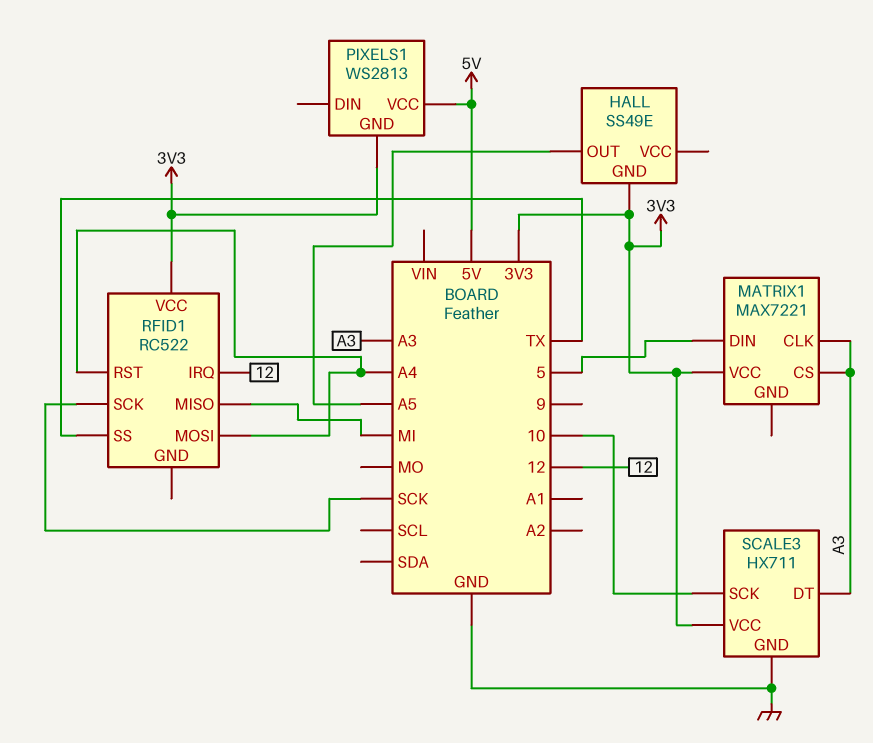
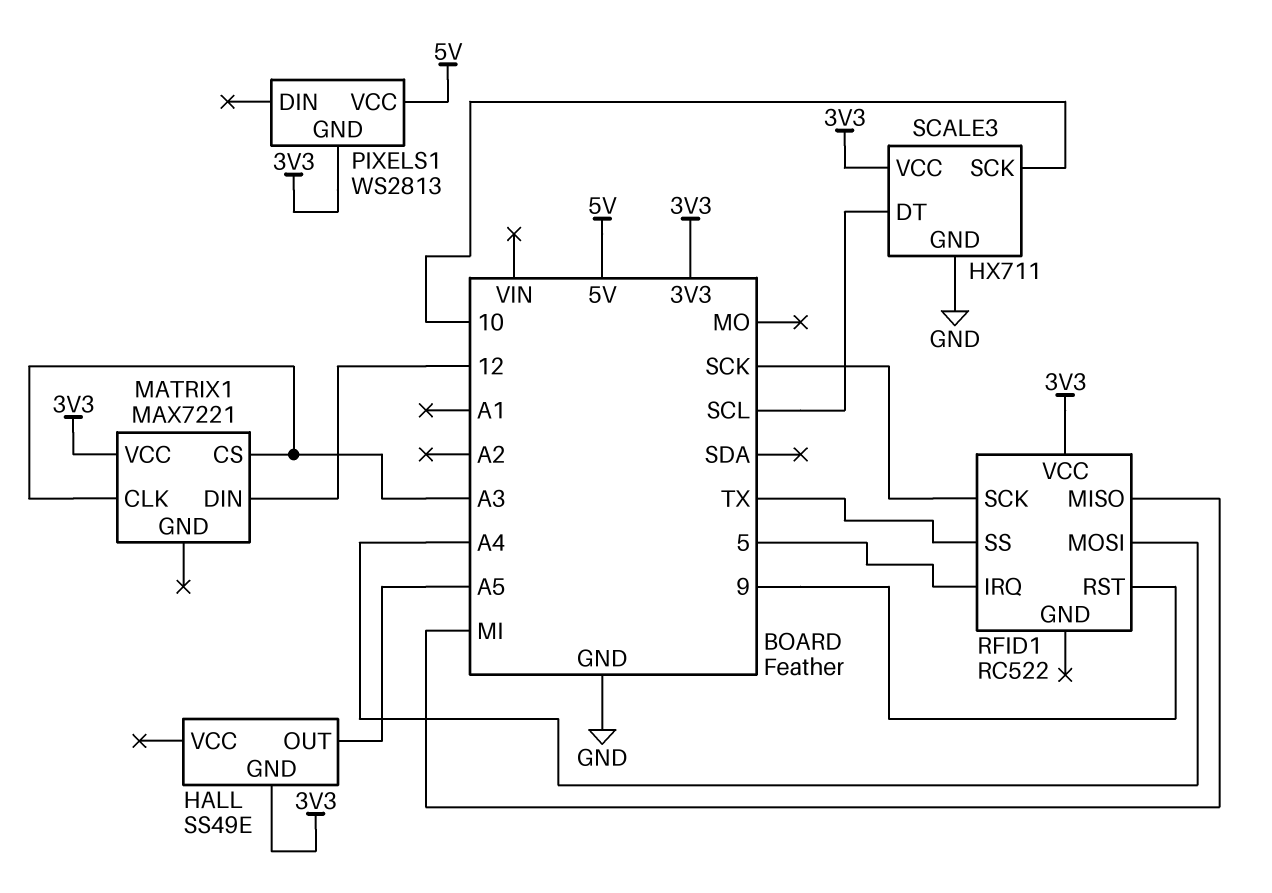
MATRIX1 pin DIN: 5 -> 12
RFID1 pin IRQ: 12 -> 5
RFID1 pin RST: A4 -> 9
SCALE3 pin DT: A3 -> SCL

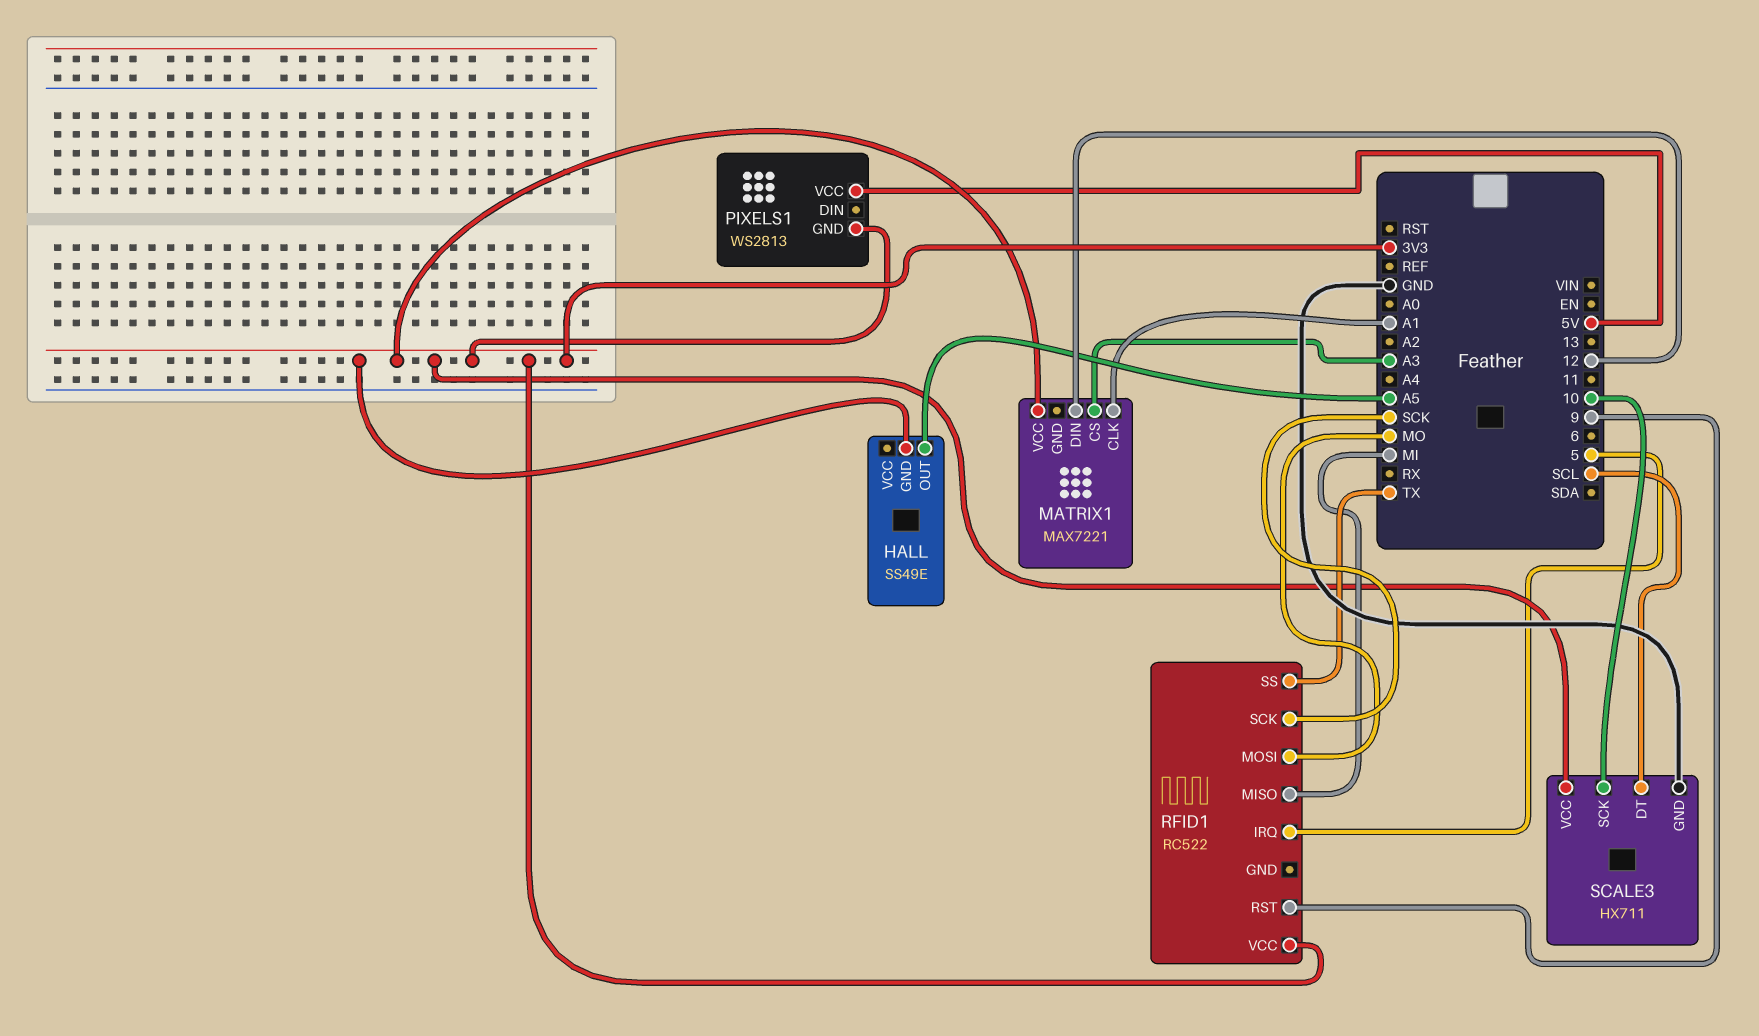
MATRIX1 pin CLK: A3 -> A1
RFID1 pin MOSI: A4 -> MO

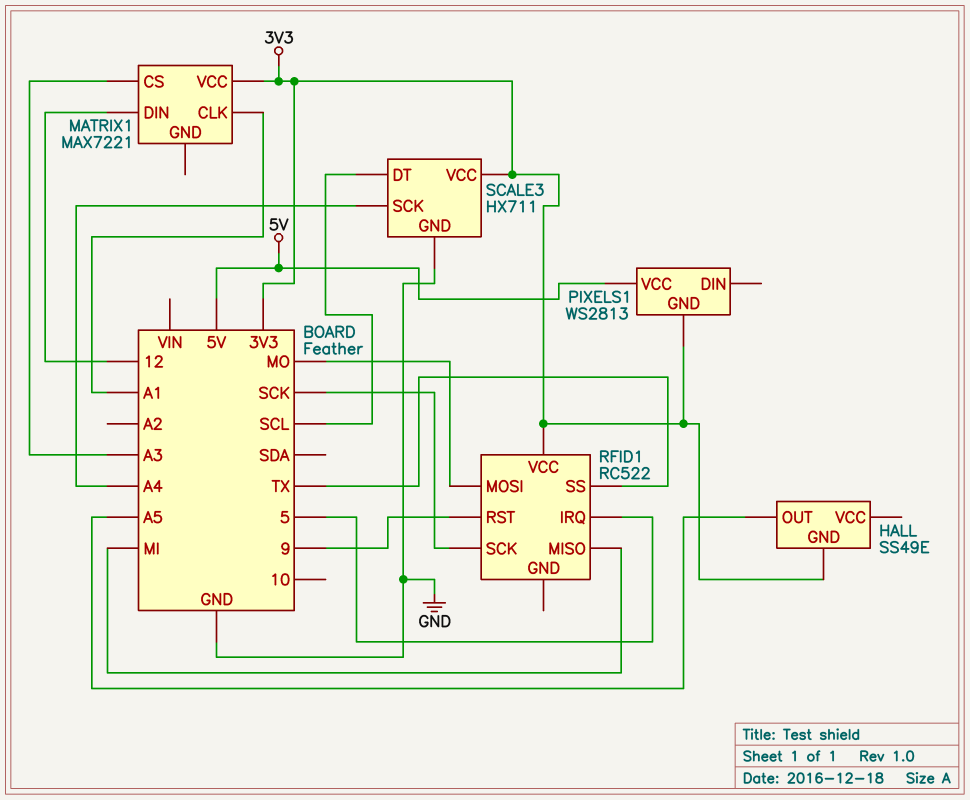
SCALE3 pin SCK: 10 -> A4

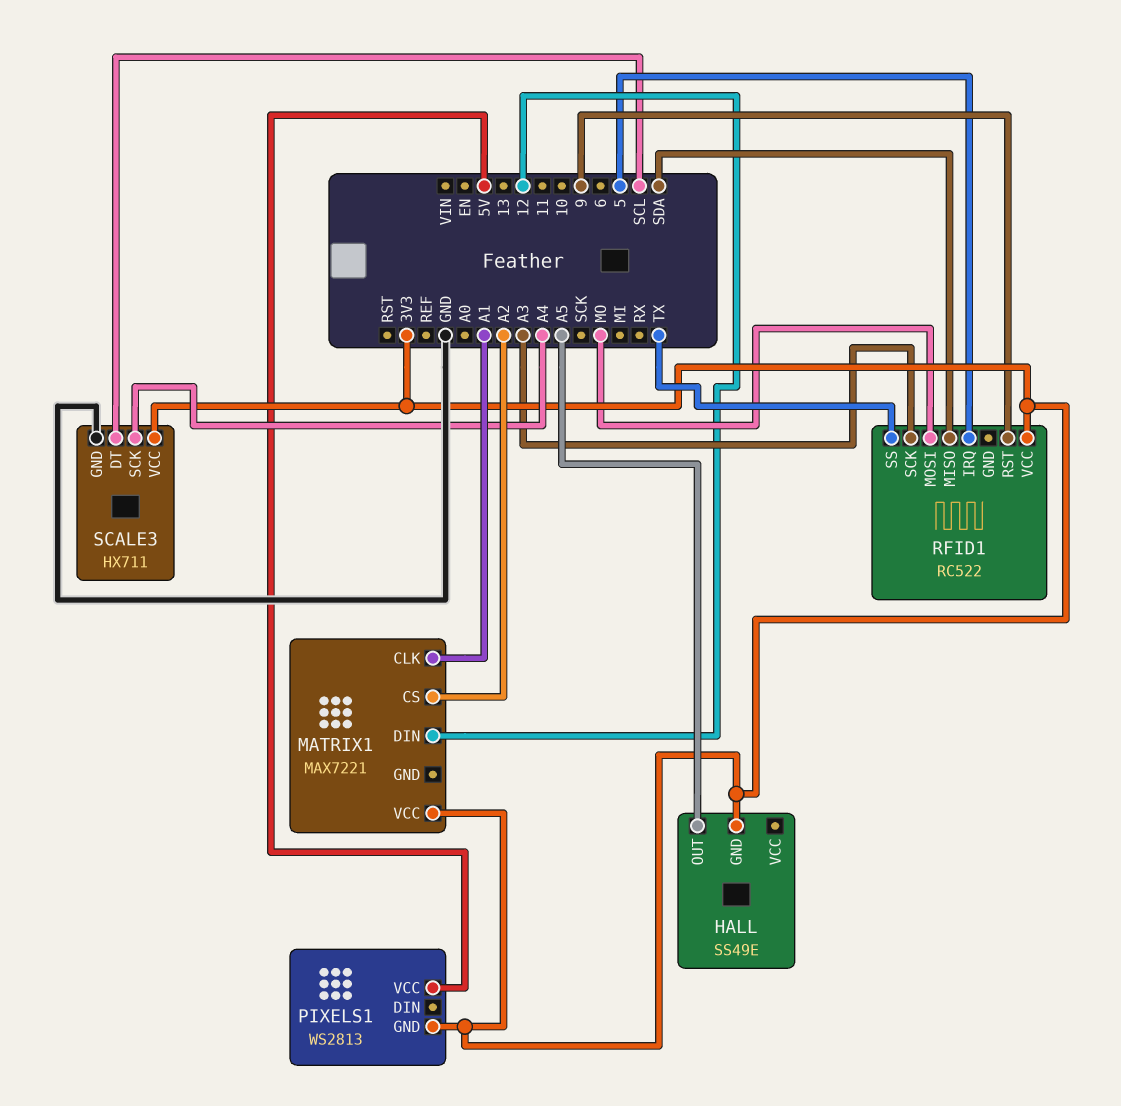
MATRIX1 pin CS: A3 -> A2
RFID1 pin MISO: MI -> SDA
RFID1 pin SCK: SCK -> A3

